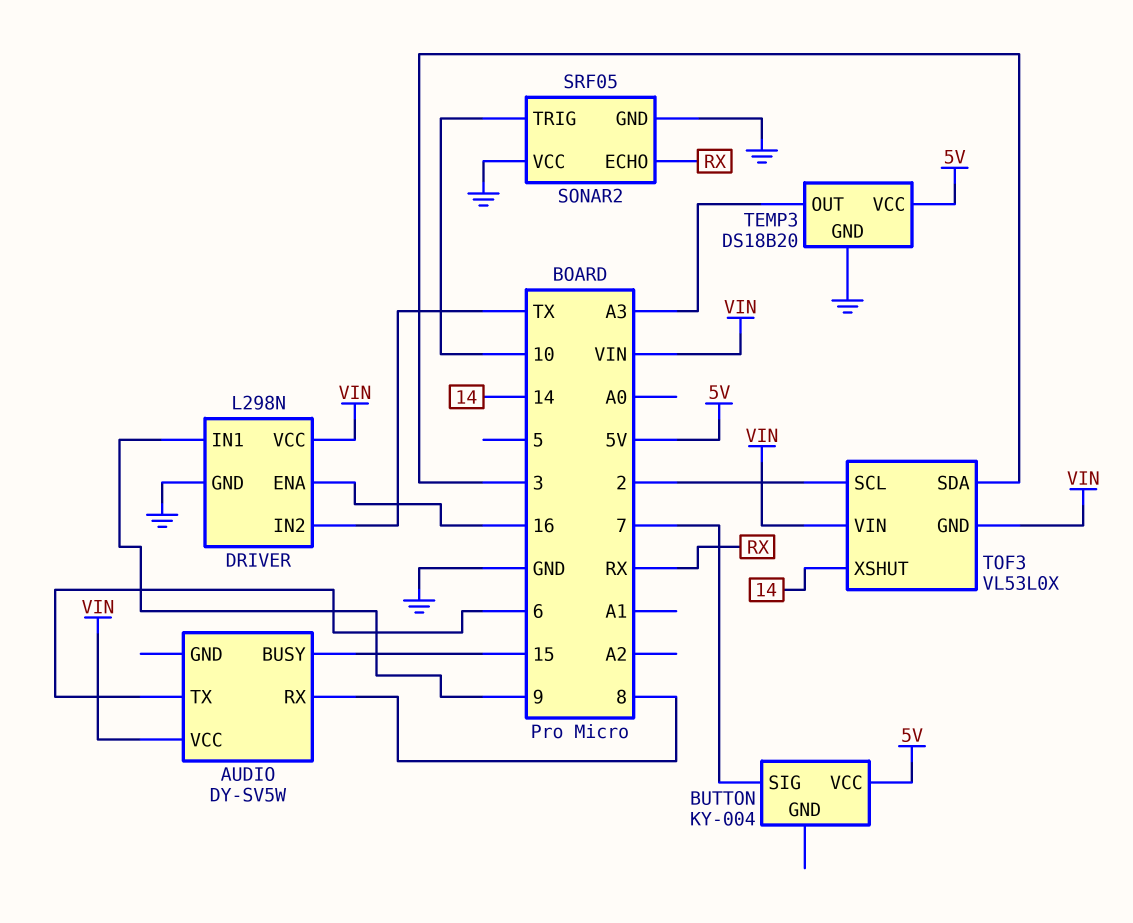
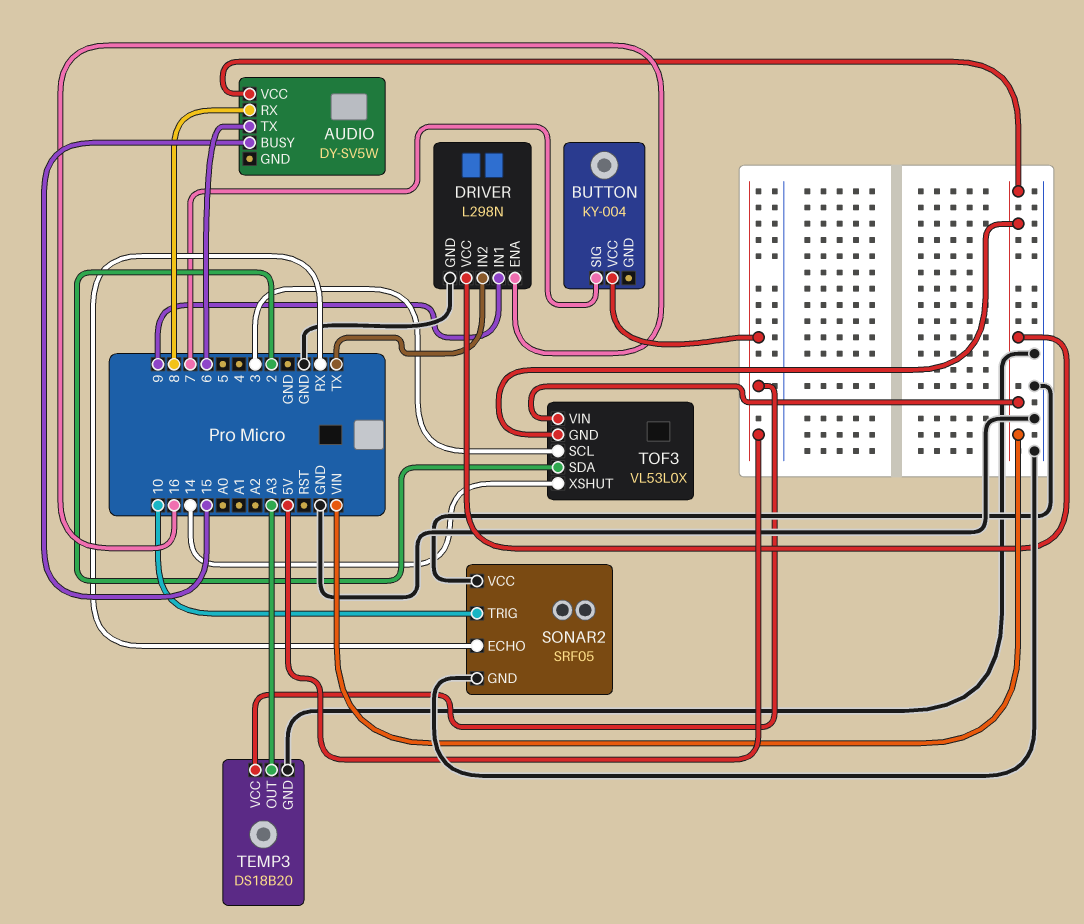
TOF3 pin SCL: 2 -> 3
TOF3 pin SDA: 3 -> 2

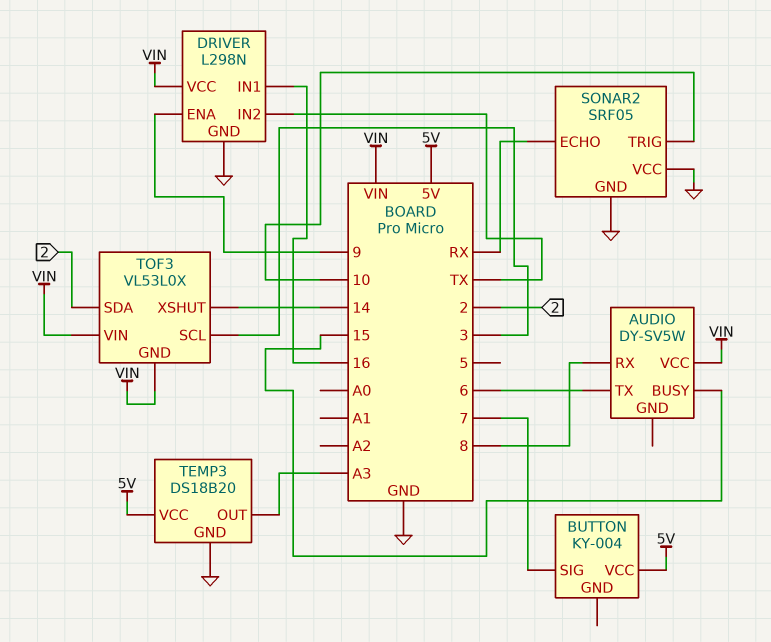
DRIVER pin ENA: 16 -> 9
DRIVER pin IN1: 9 -> 16

